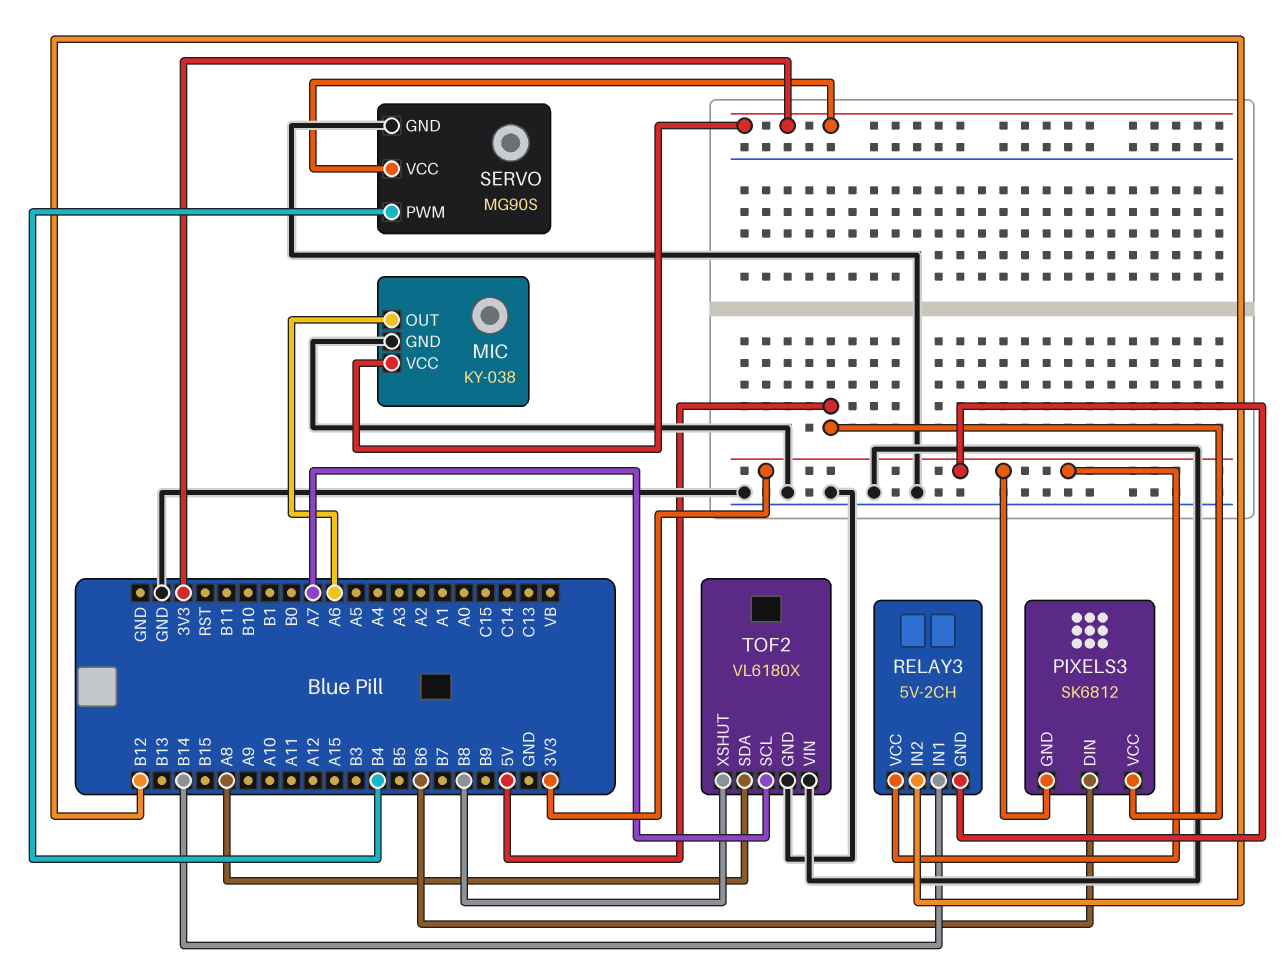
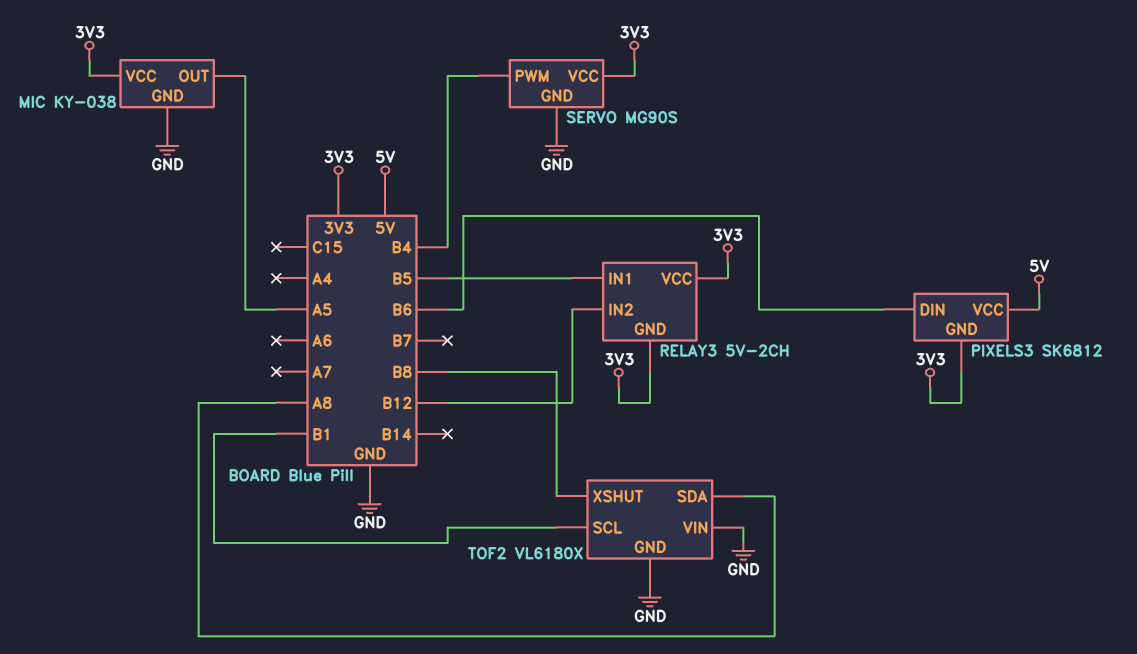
MIC pin OUT: A6 -> A5
RELAY3 pin IN1: B14 -> B5
TOF2 pin SCL: A7 -> B1

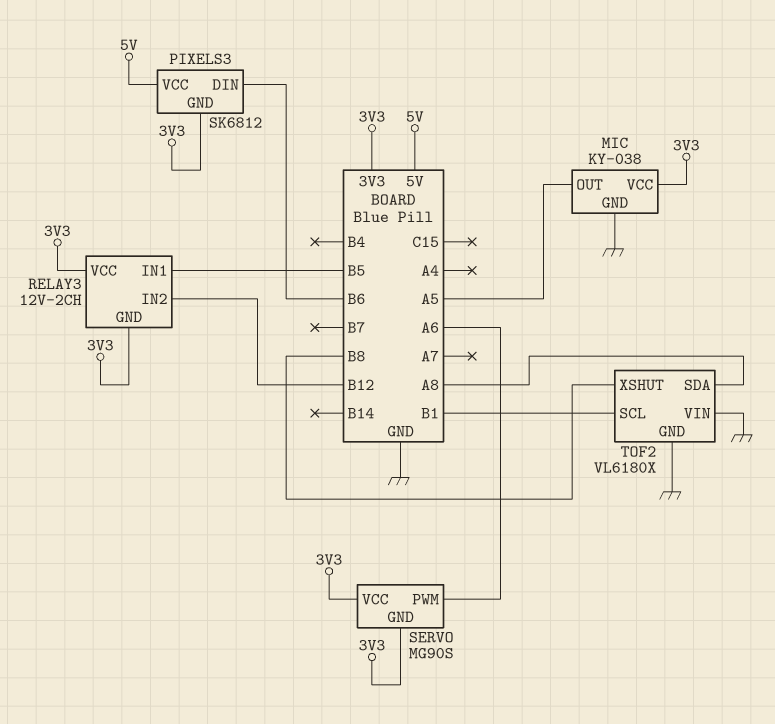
RELAY3: 5V-2CH -> 12V-2CH
SERVO pin GND: GND -> 3V3
SERVO pin PWM: B4 -> A6

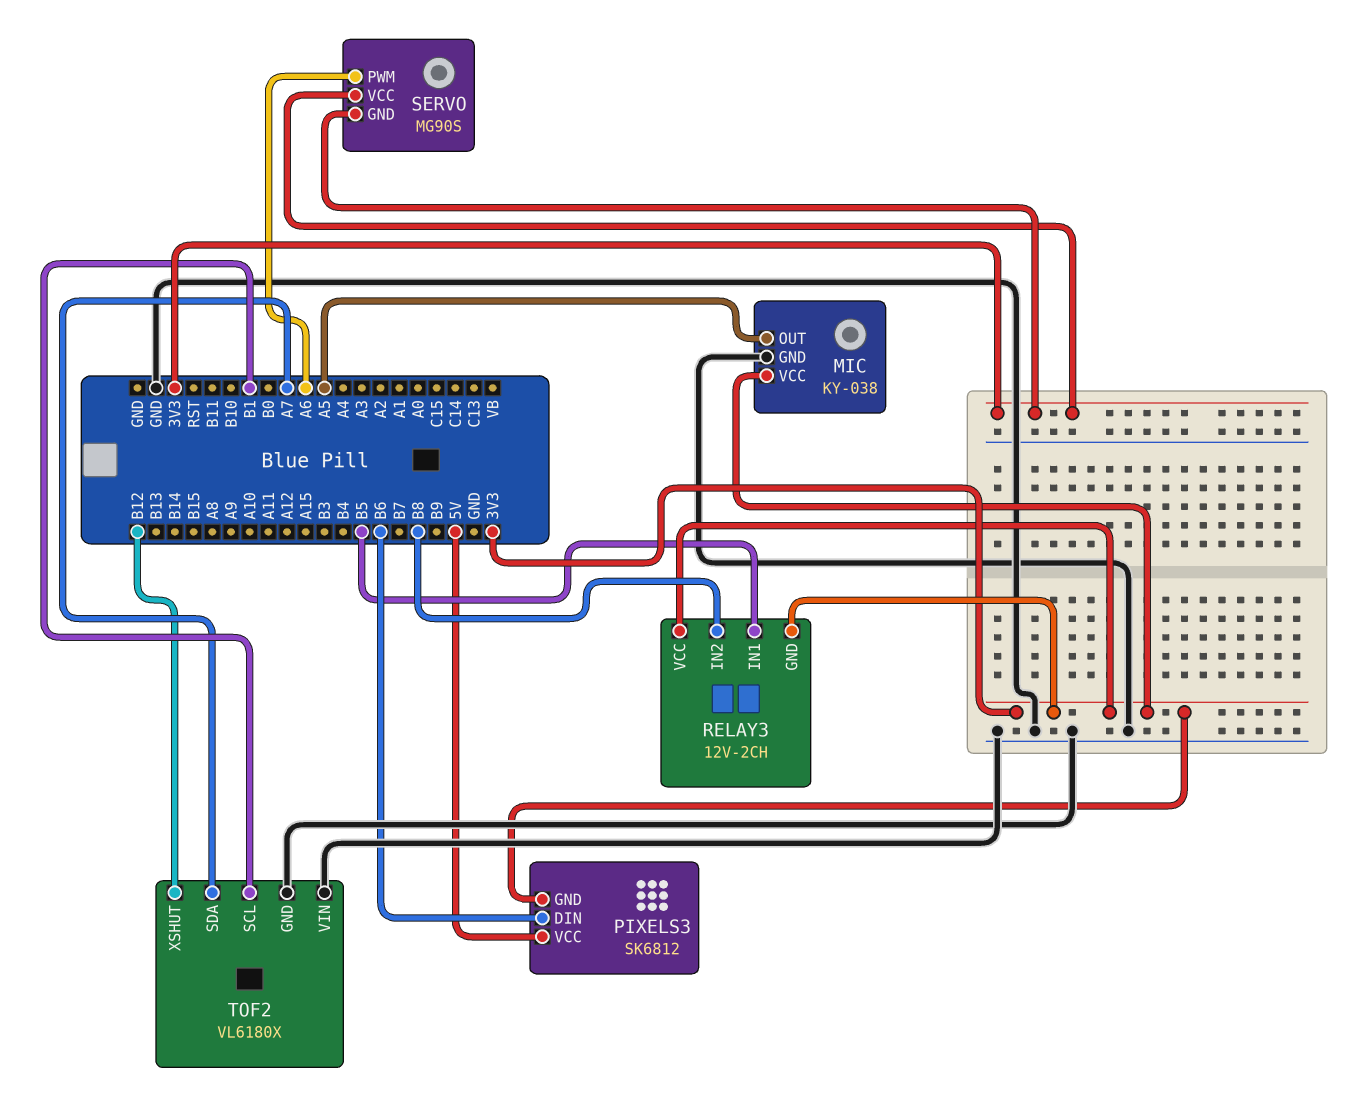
RELAY3 pin IN2: B12 -> B8
TOF2 pin SDA: A8 -> A7
TOF2 pin XSHUT: B8 -> B12

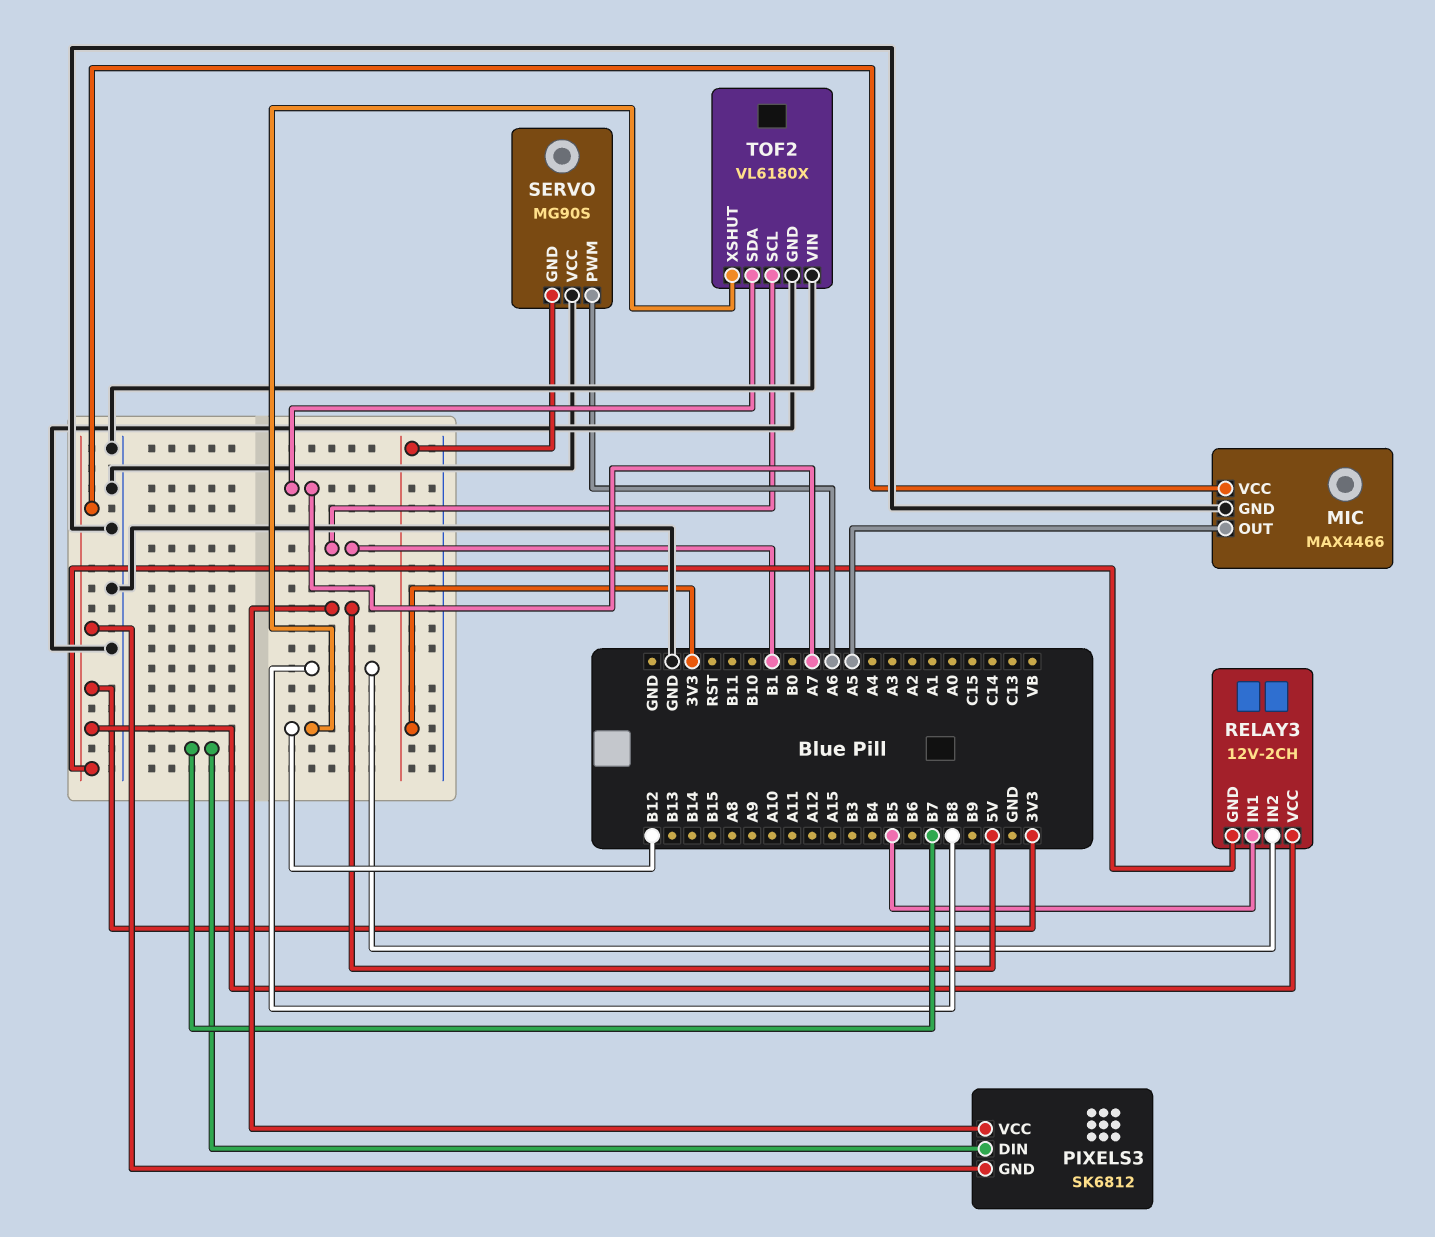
MIC: KY-038 -> MAX4466
PIXELS3 pin DIN: B6 -> B7
SERVO pin VCC: 3V3 -> GND

